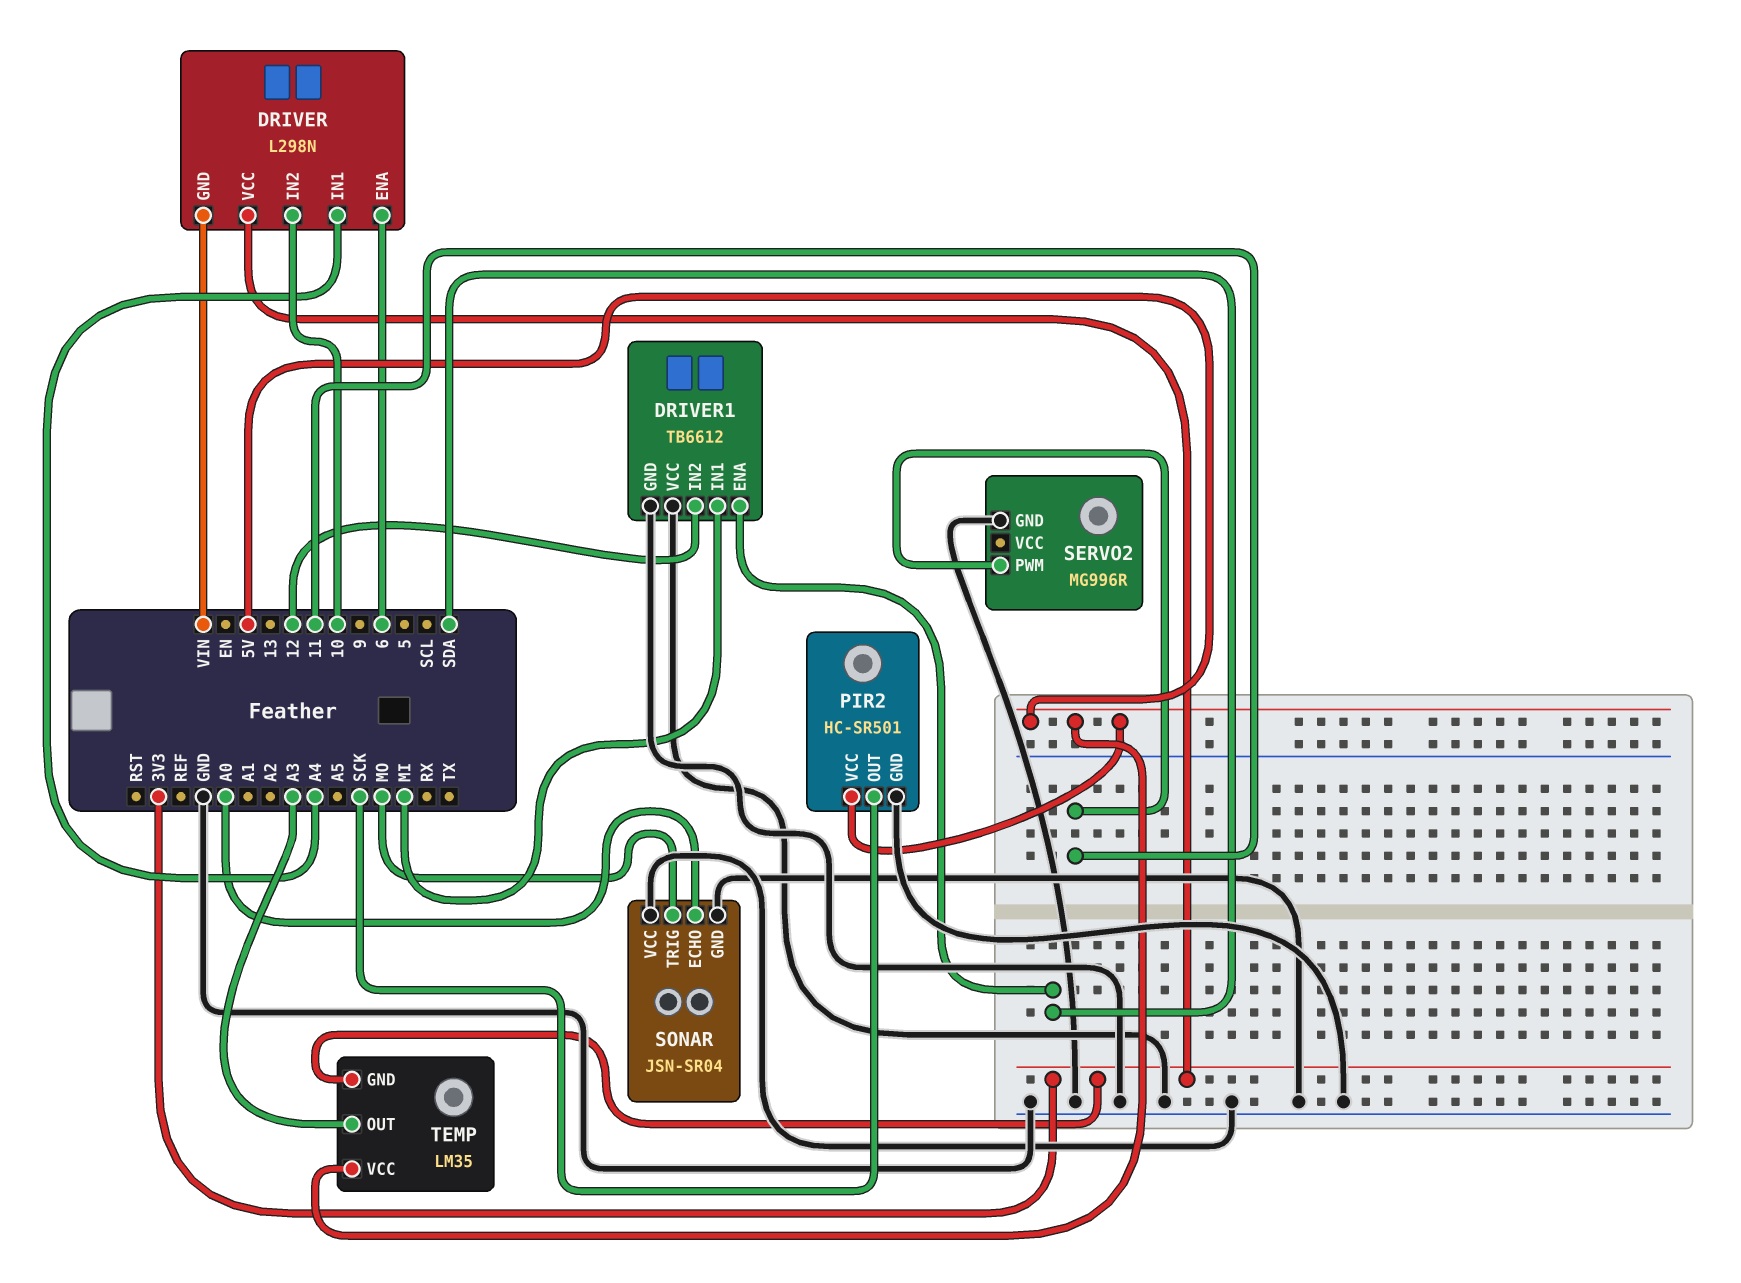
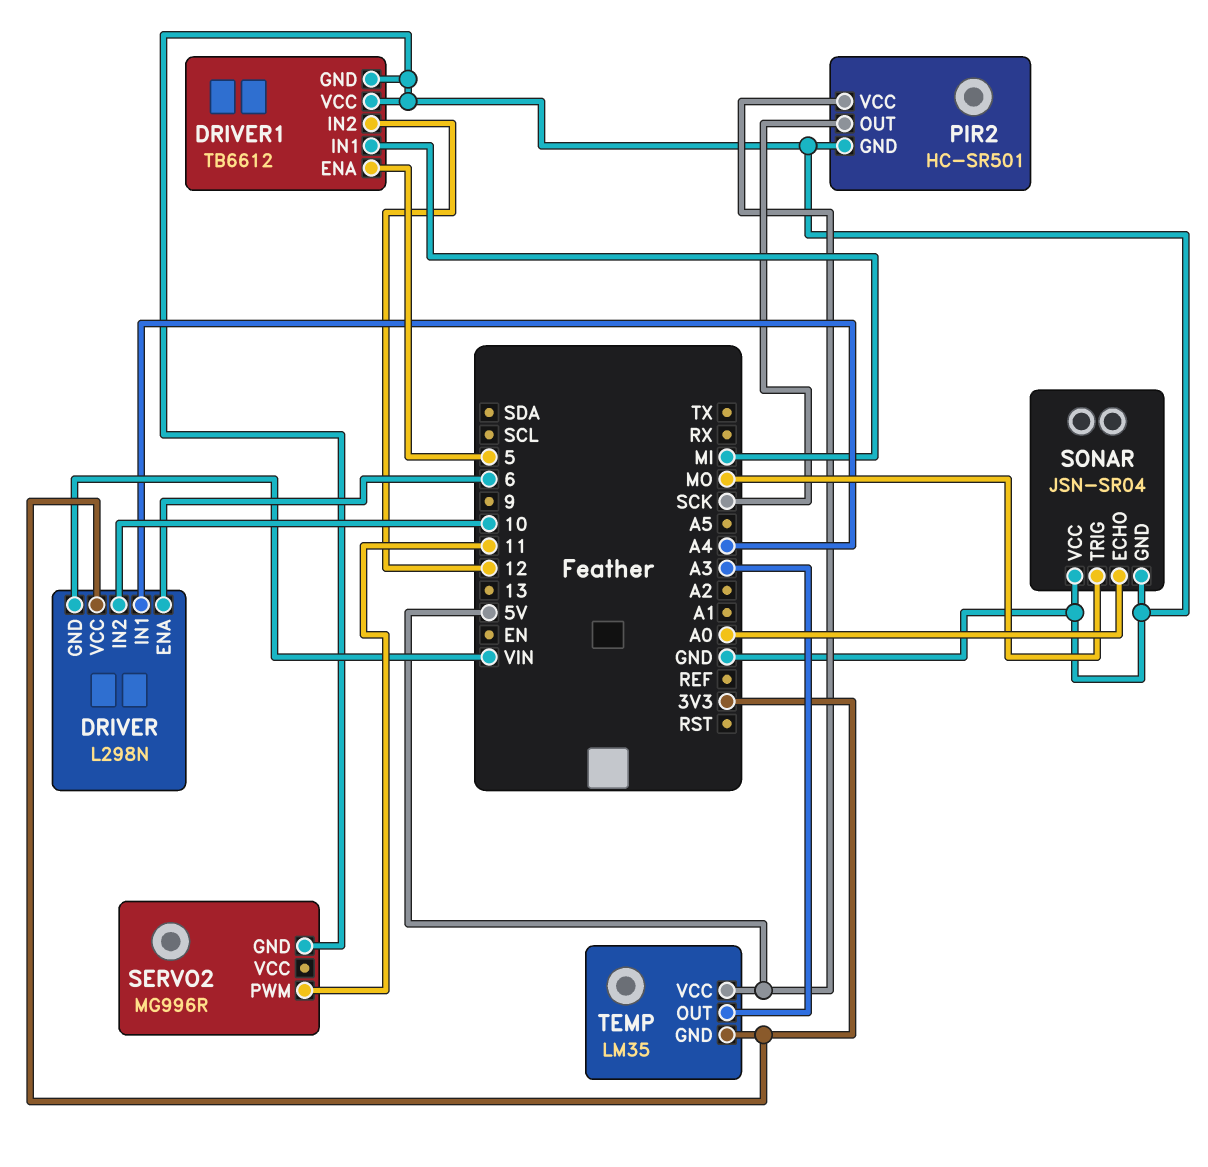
DRIVER1 pin ENA: SDA -> 5

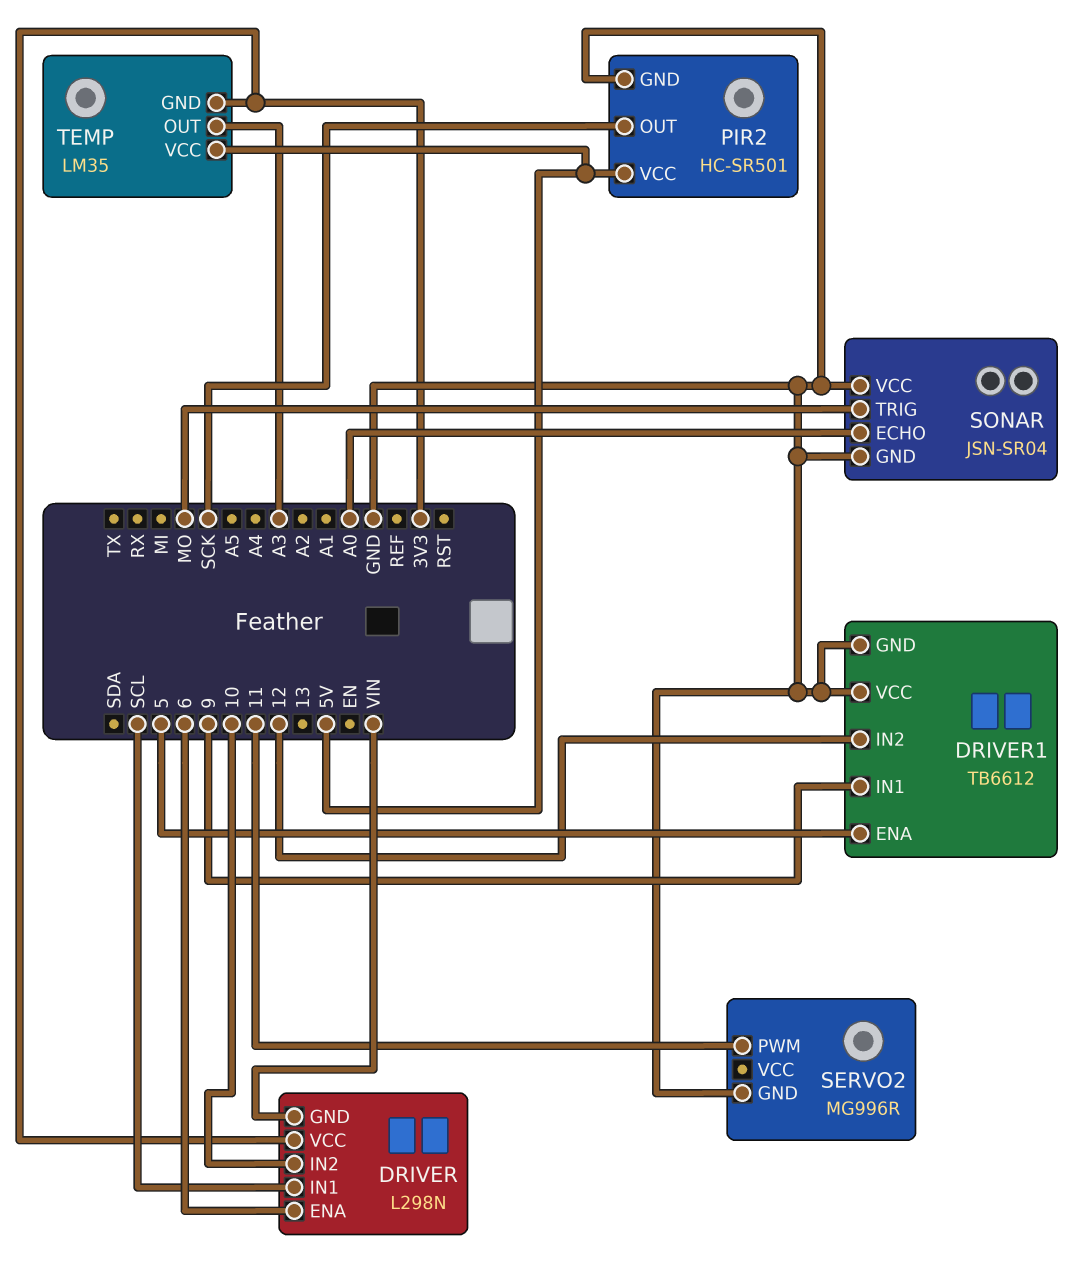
DRIVER pin IN1: A4 -> SCL
DRIVER1 pin IN1: MI -> 9

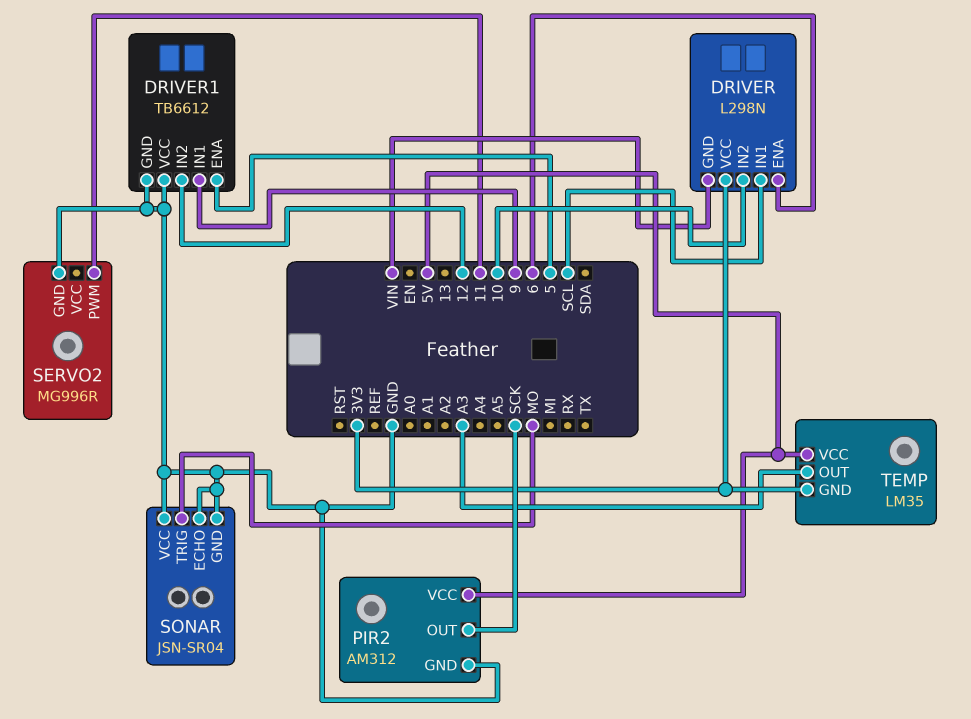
PIR2: HC-SR501 -> AM312
SONAR pin ECHO: A0 -> GND

